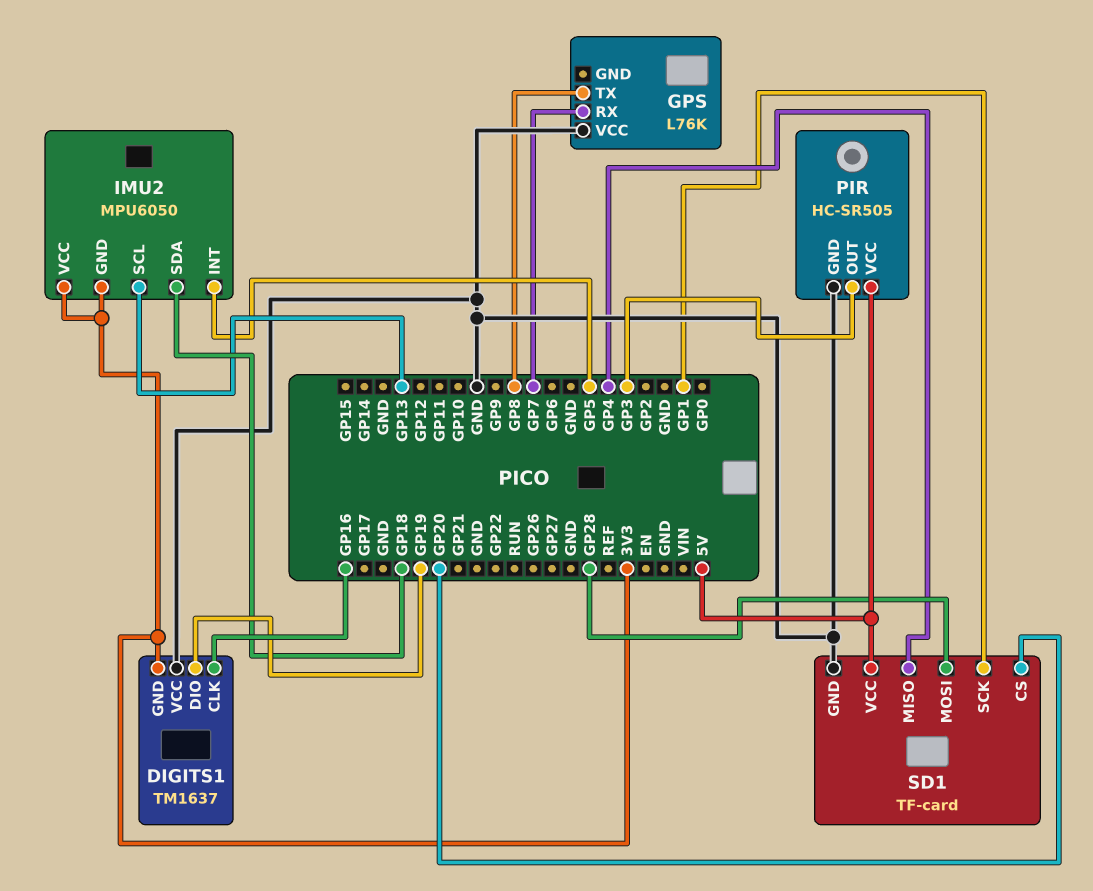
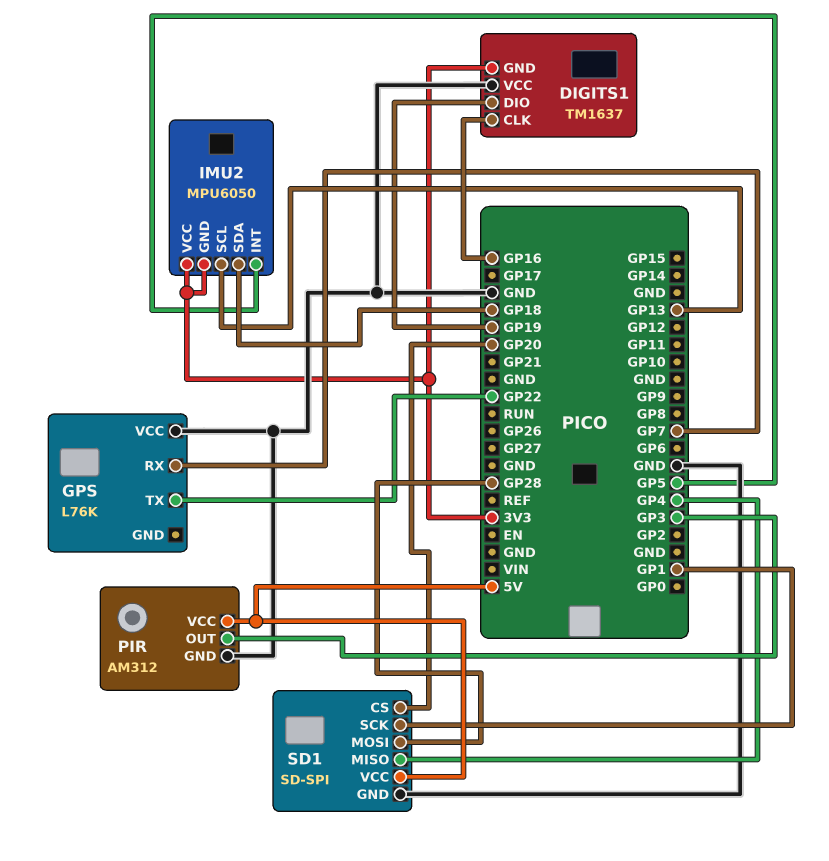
GPS pin TX: GP8 -> GP22
PIR: HC-SR505 -> AM312
SD1: TF-card -> SD-SPI

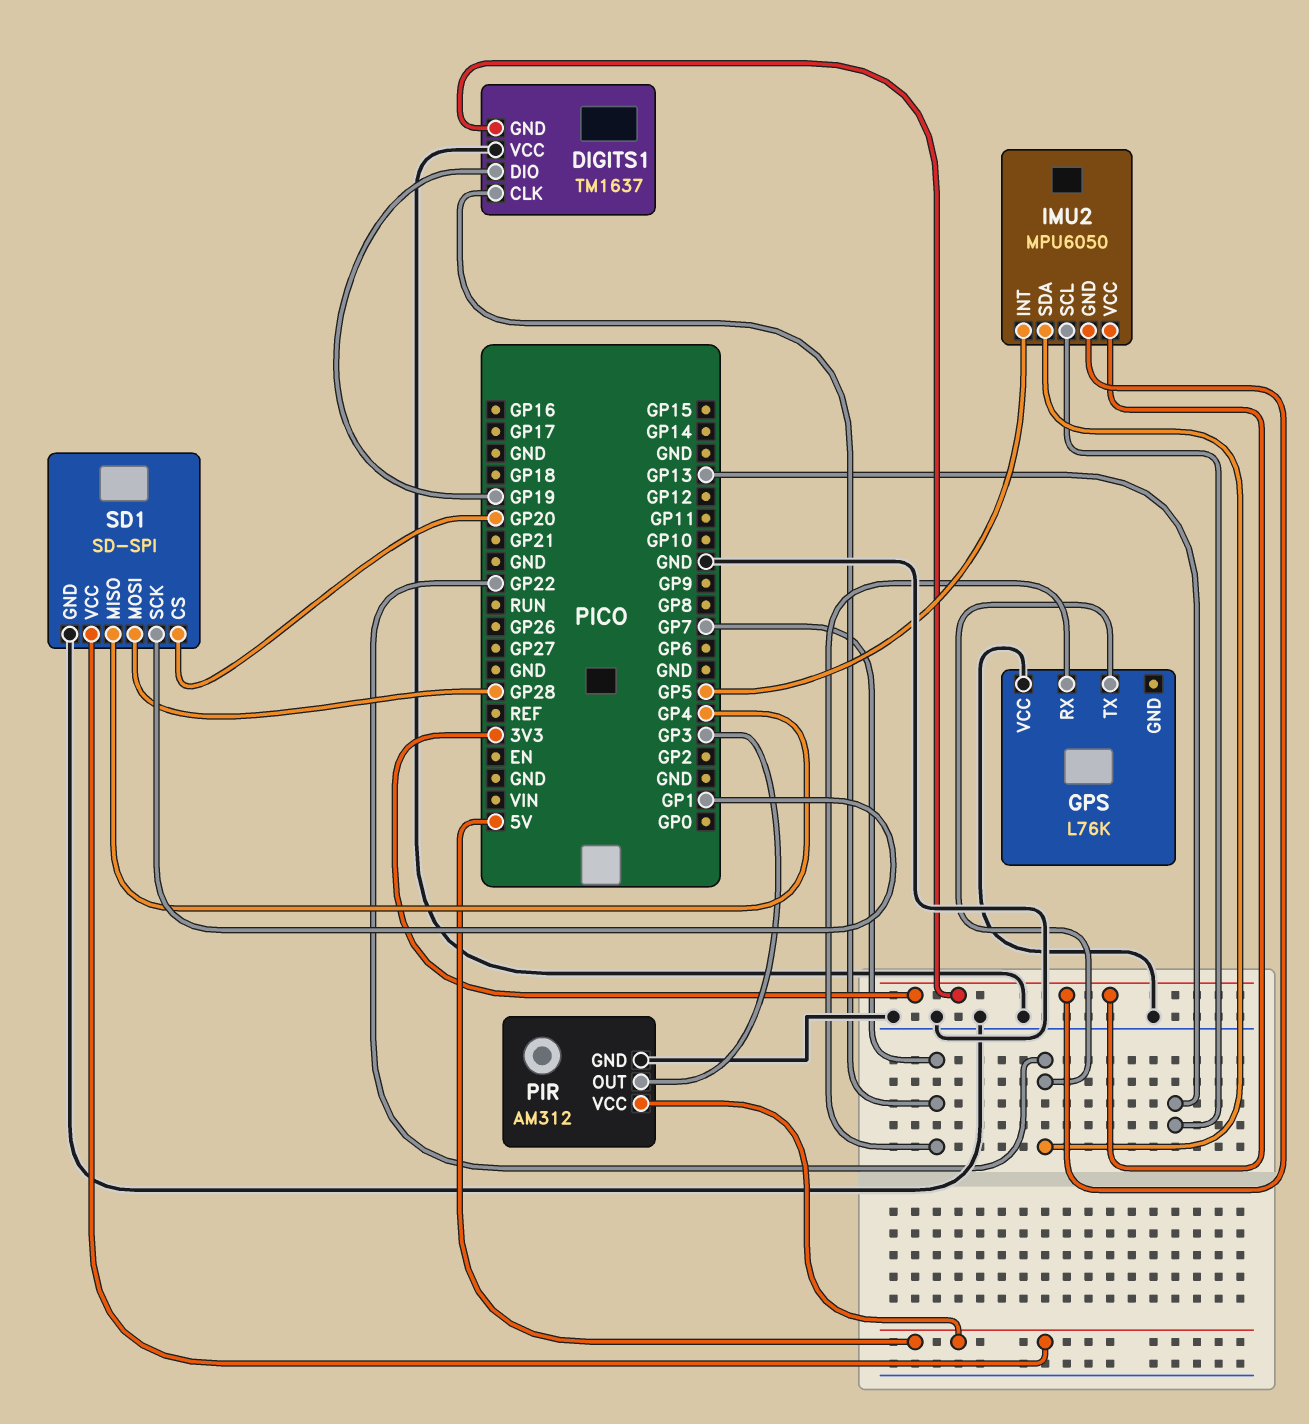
DIGITS1 pin CLK: GP16 -> GP7
IMU2 pin SDA: GP18 -> GP22

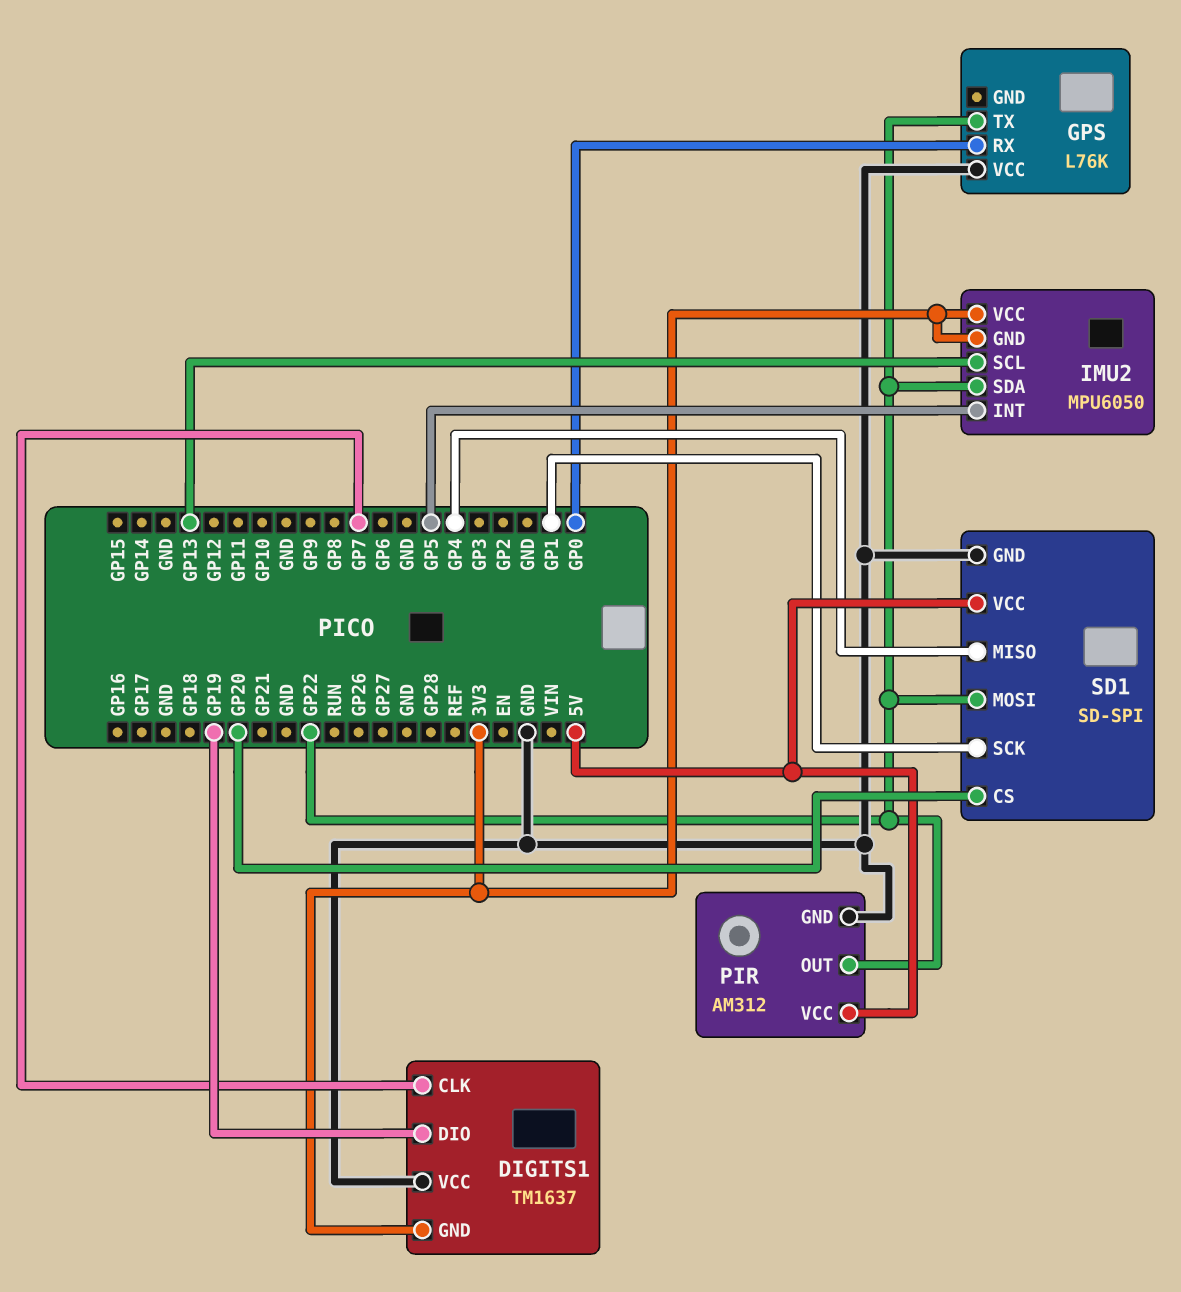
GPS pin RX: GP7 -> GP0
PIR pin OUT: GP3 -> GP22
SD1 pin MOSI: GP28 -> GP22

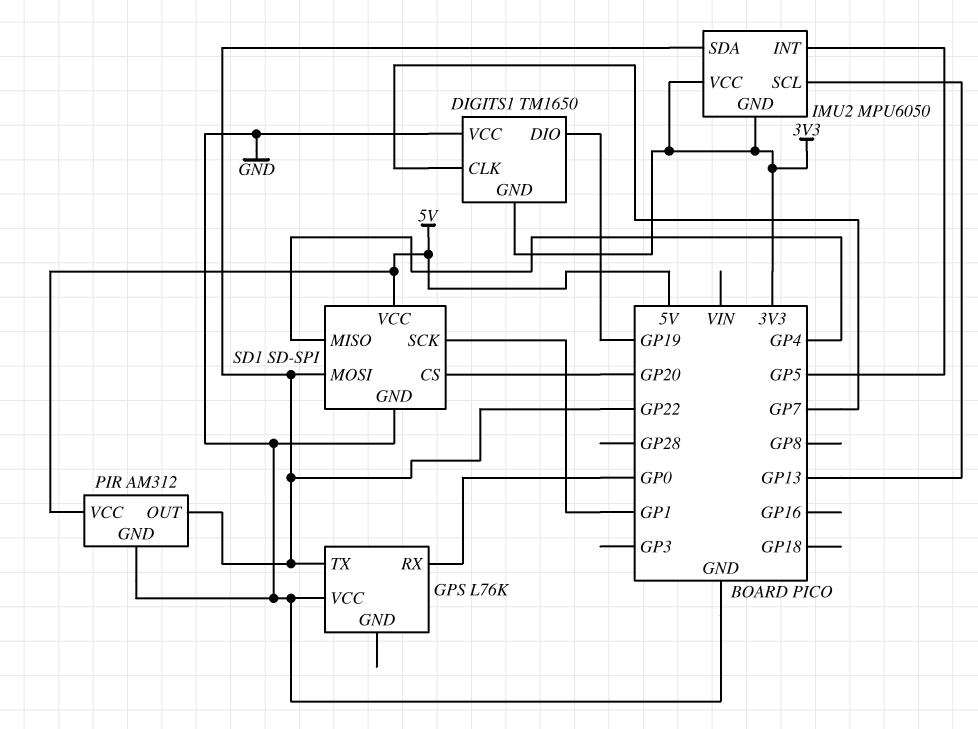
DIGITS1: TM1637 -> TM1650

